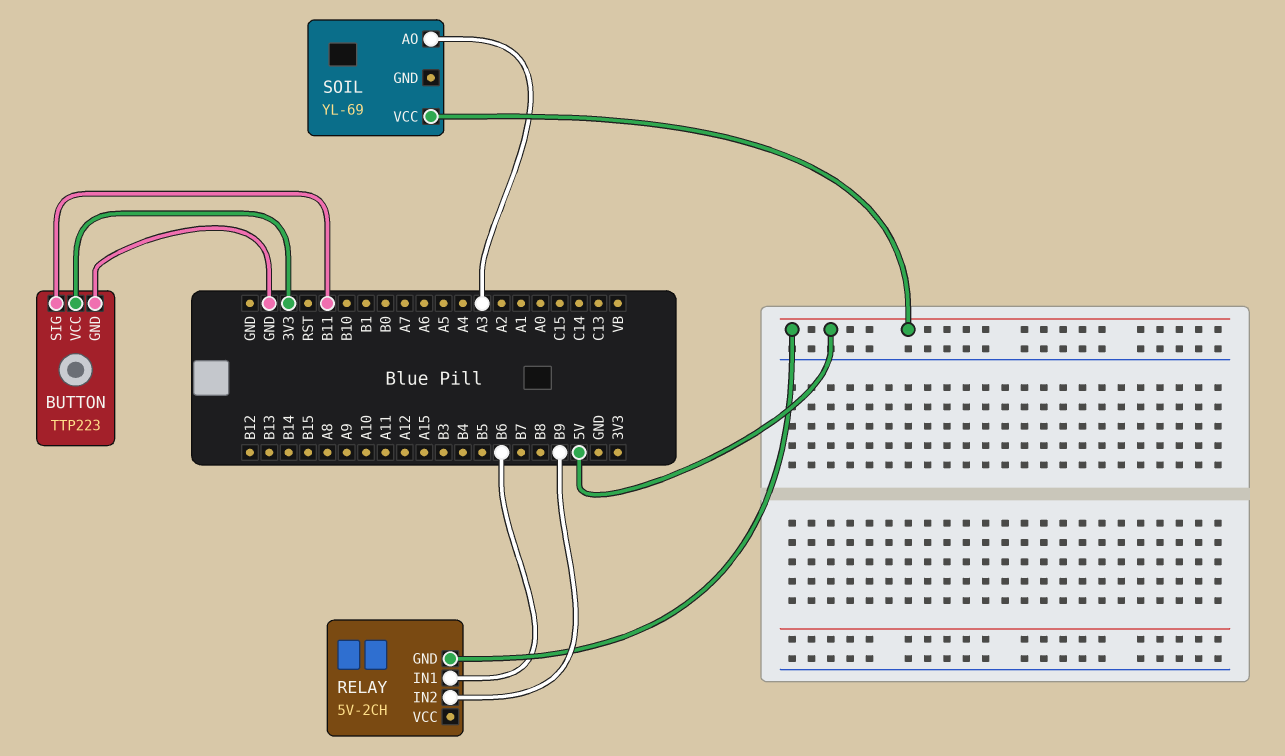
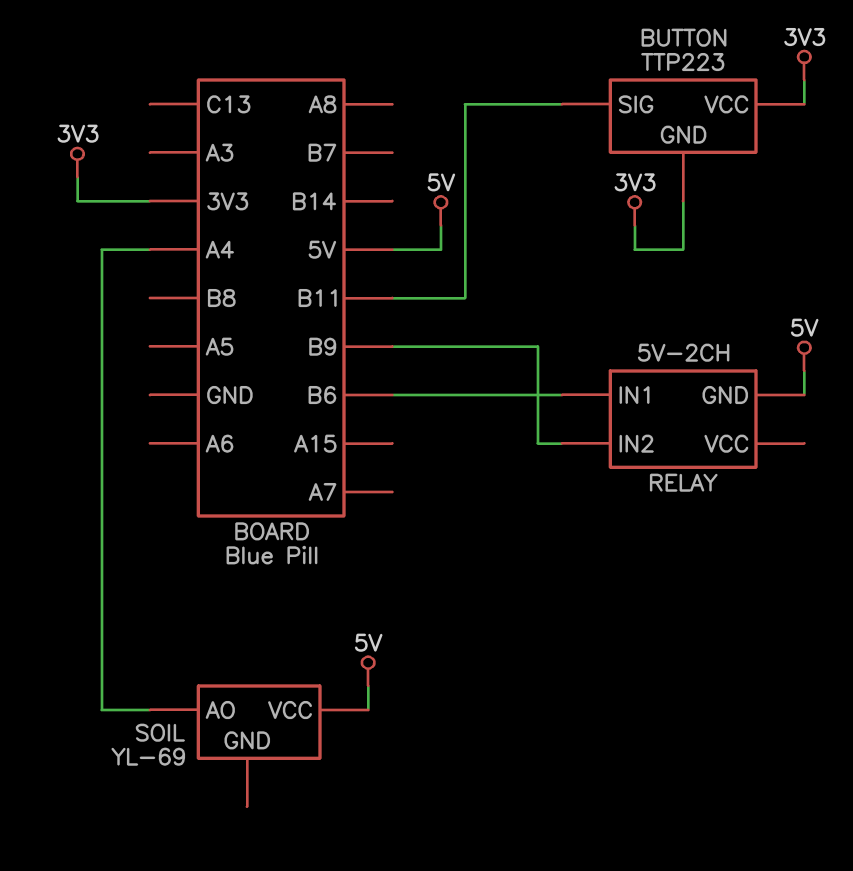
BUTTON pin GND: GND -> 3V3
SOIL pin AO: A3 -> A4

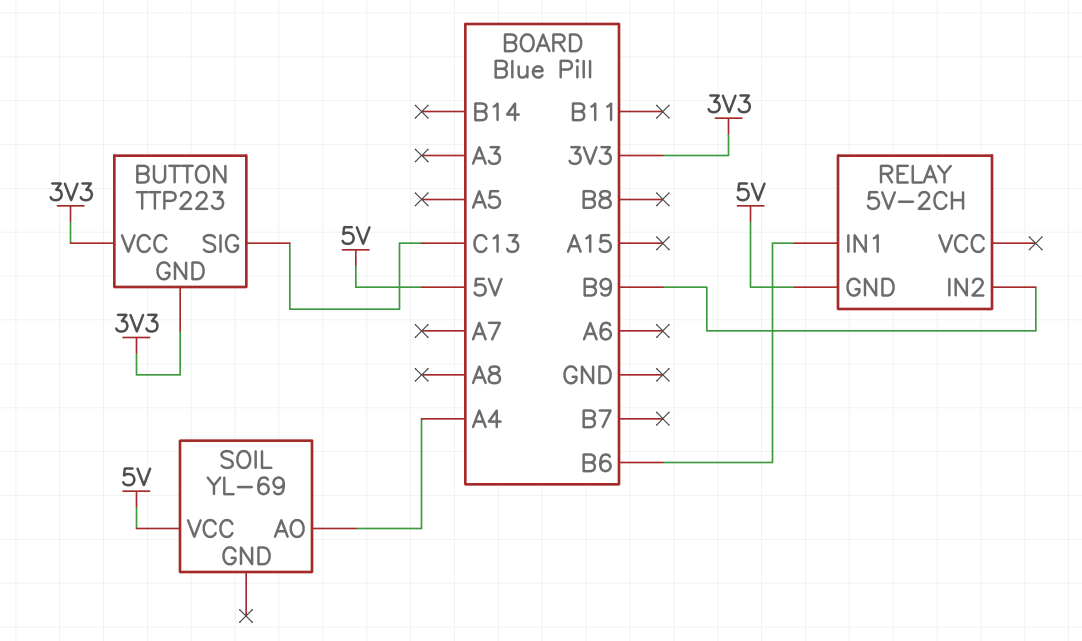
BUTTON pin SIG: B11 -> C13

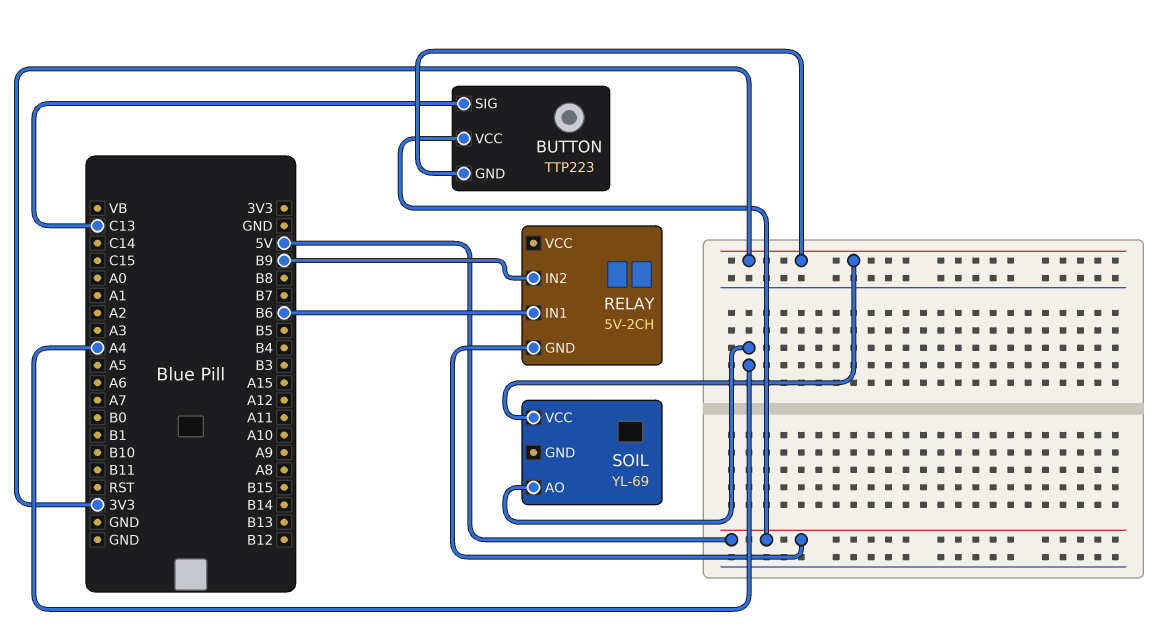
BUTTON pin VCC: 3V3 -> 5V
SOIL pin VCC: 5V -> 3V3

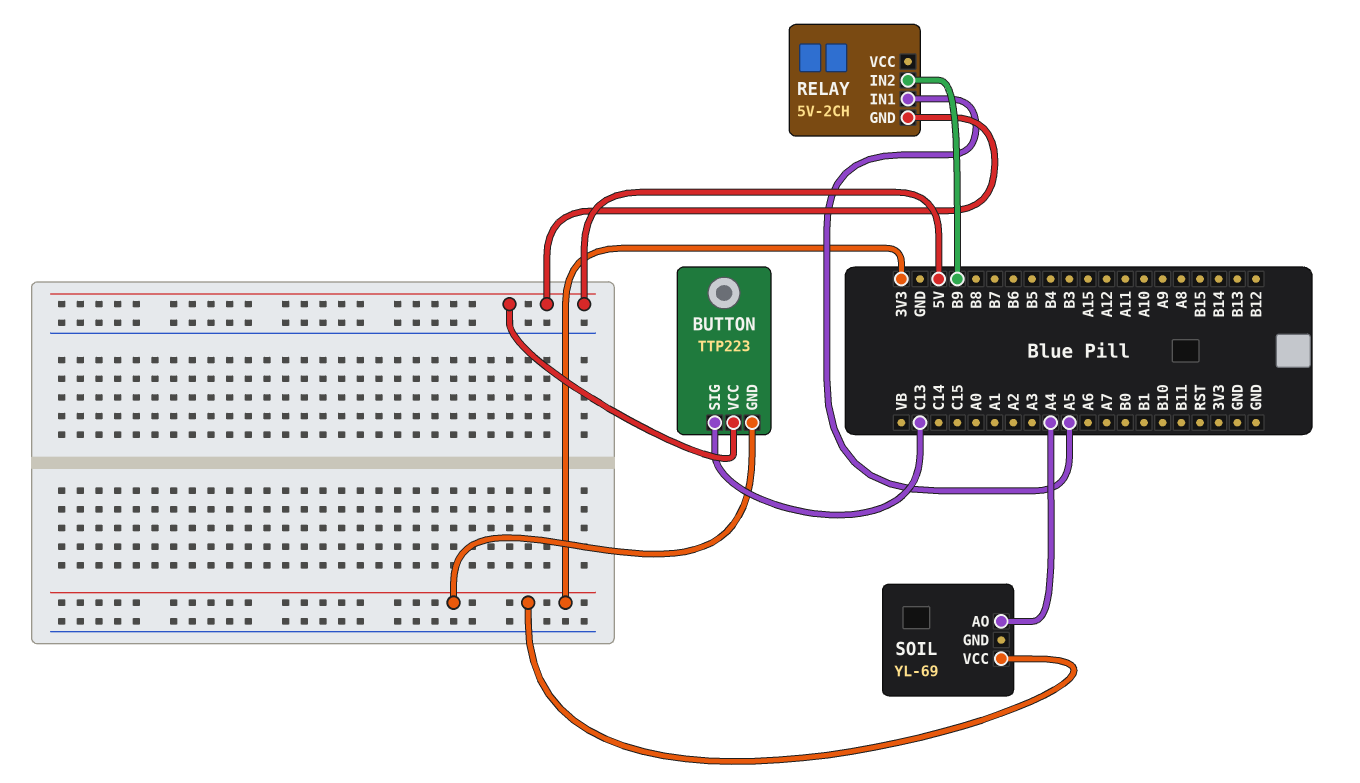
RELAY pin IN1: B6 -> A5

